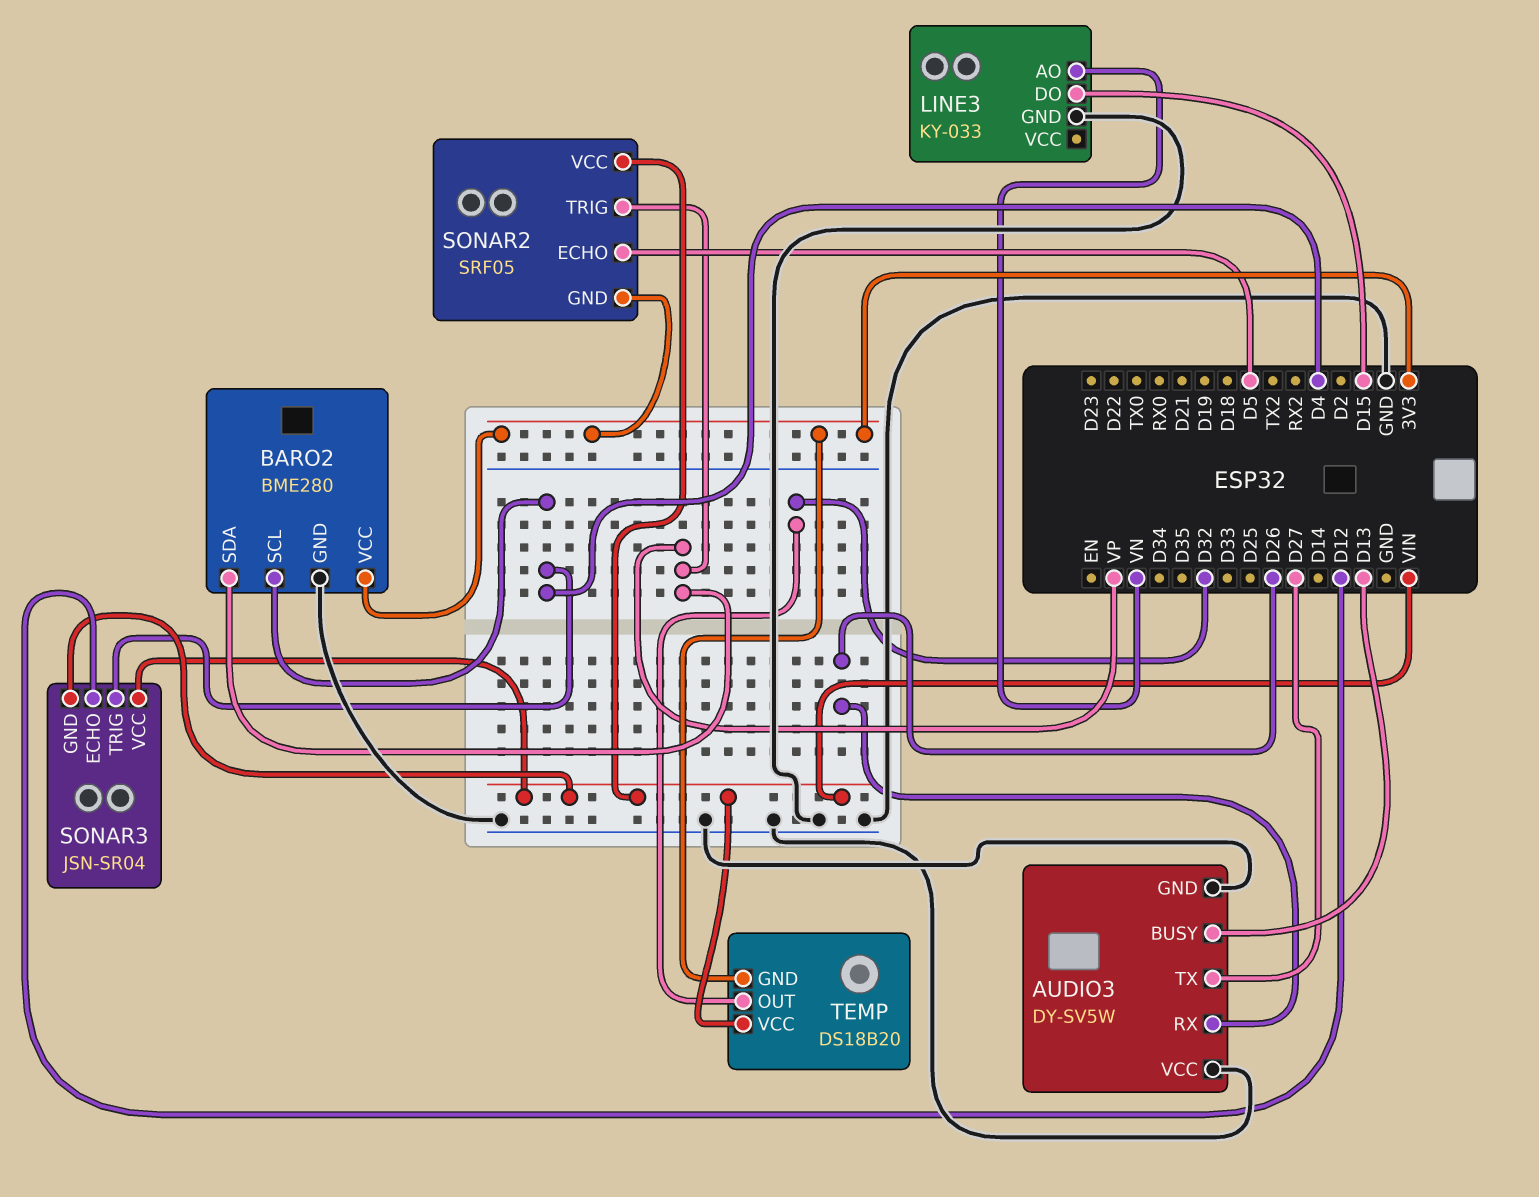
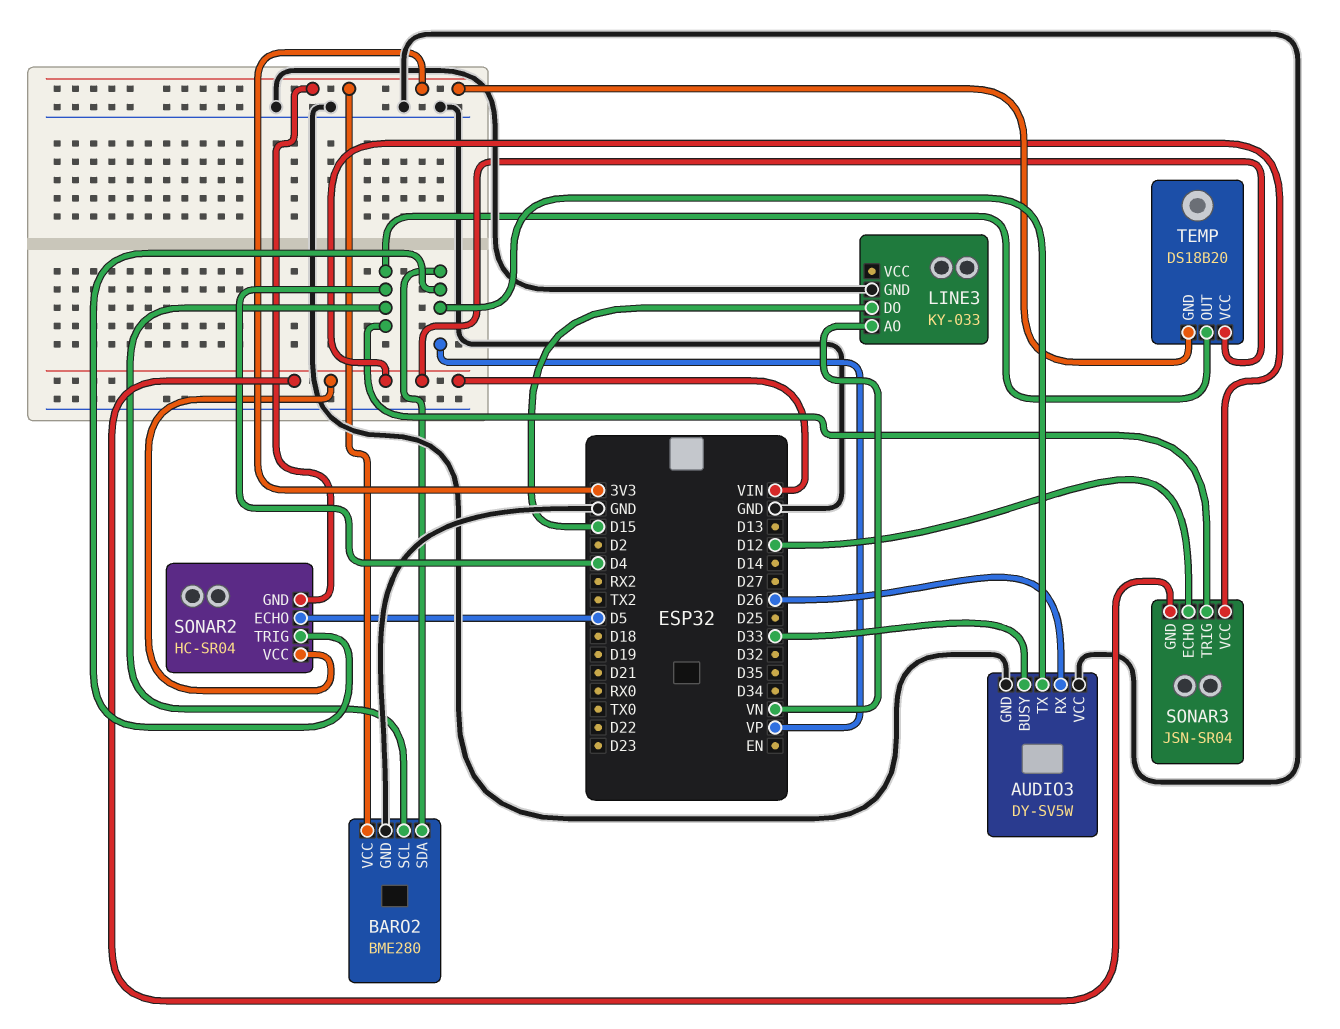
AUDIO3 pin BUSY: D13 -> D33
AUDIO3 pin TX: D27 -> VP
SONAR2: SRF05 -> HC-SR04
TEMP pin OUT: D32 -> D4

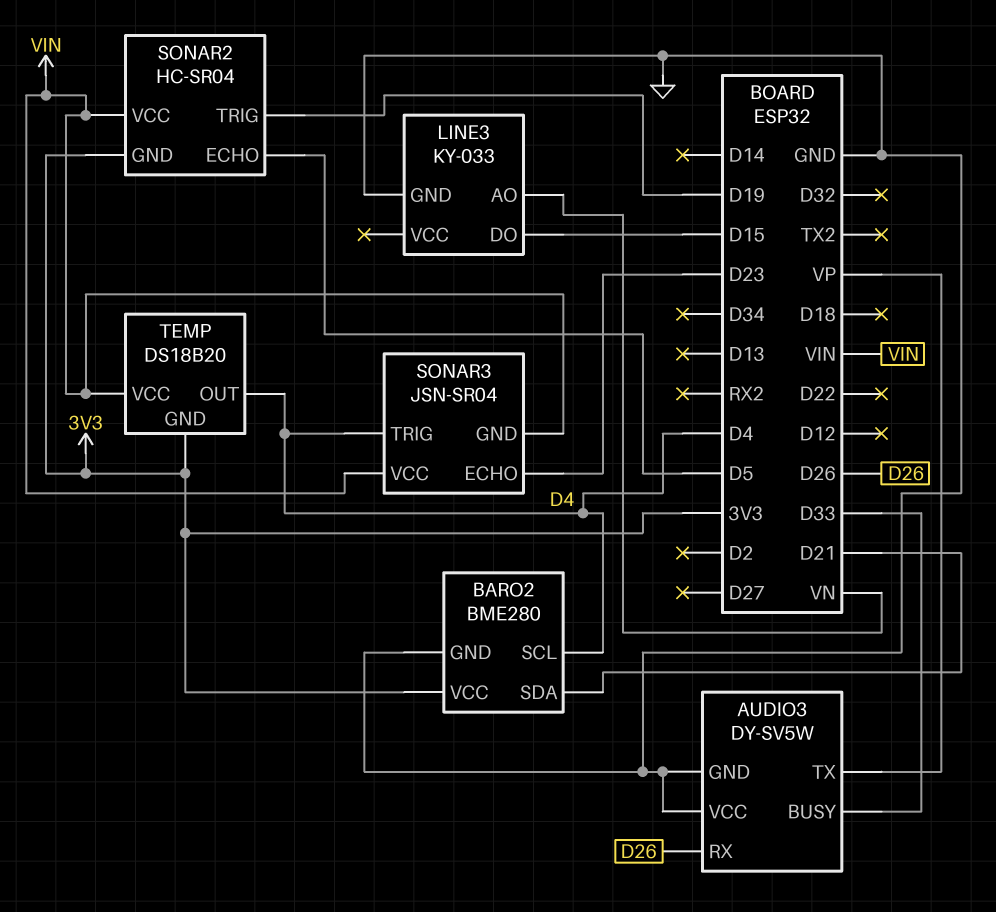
BARO2 pin SDA: VP -> D21
SONAR2 pin TRIG: VP -> D19
SONAR3 pin ECHO: D12 -> D23

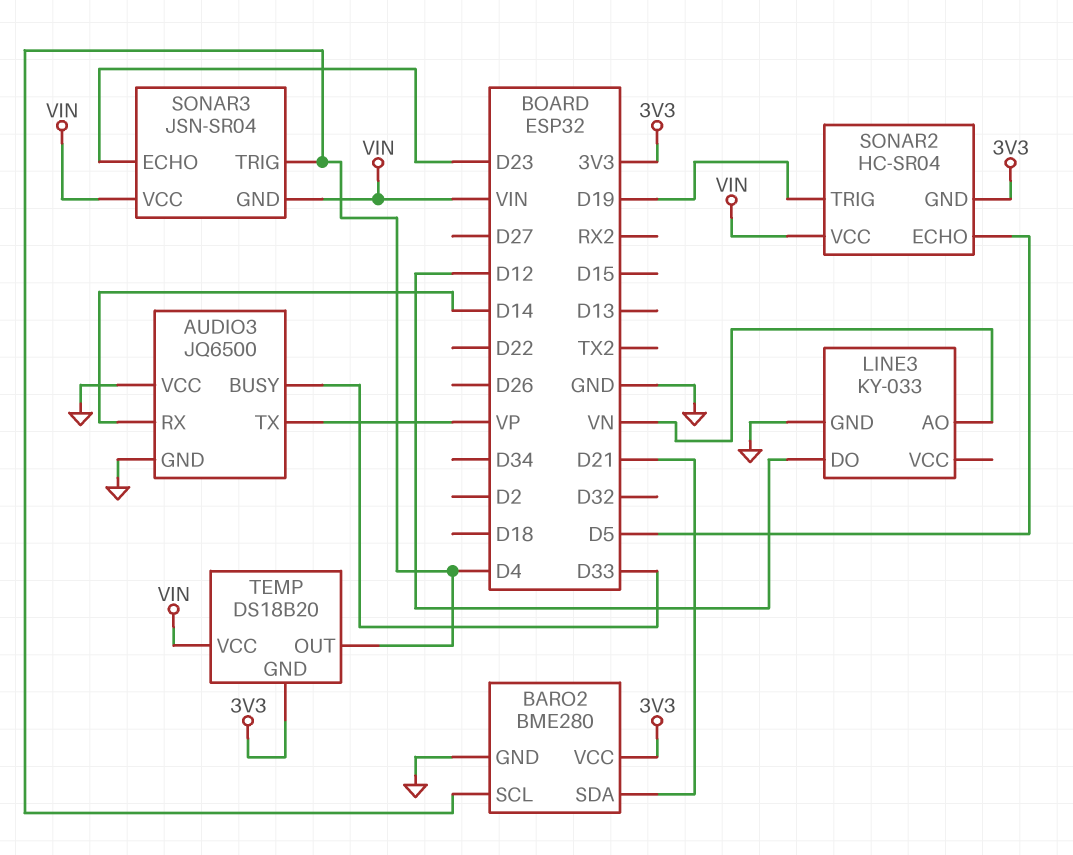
AUDIO3: DY-SV5W -> JQ6500
AUDIO3 pin RX: D26 -> D14
LINE3 pin DO: D15 -> D12

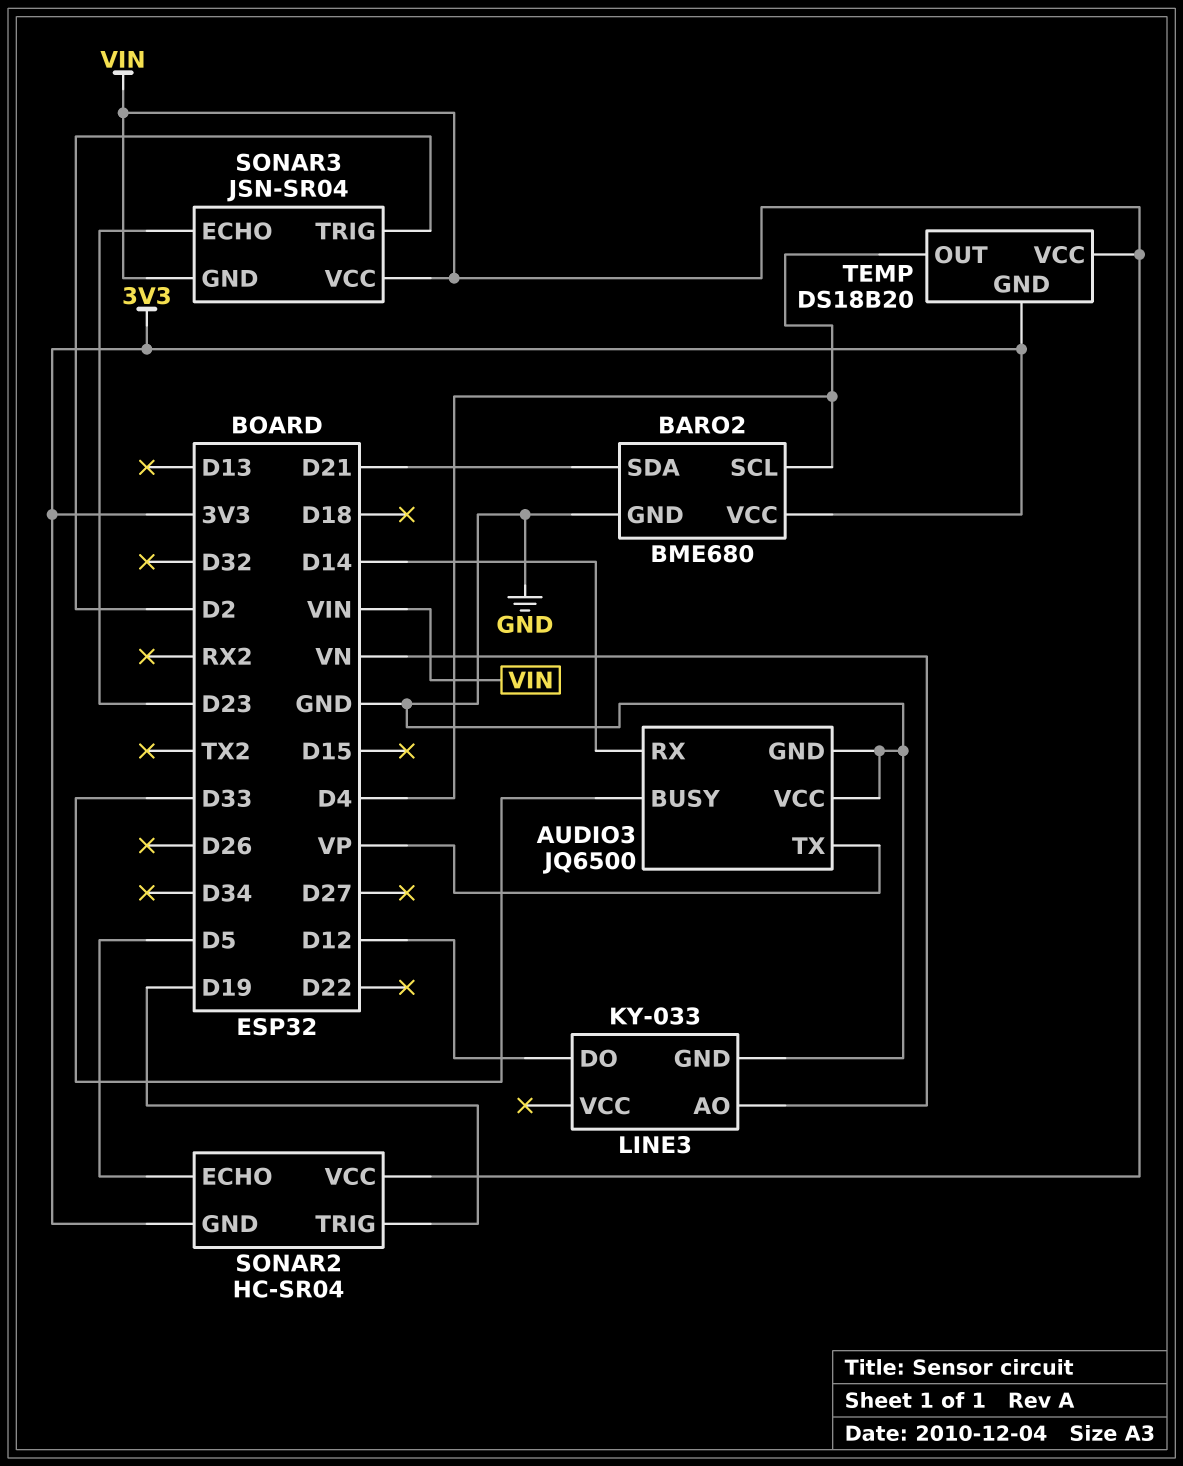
BARO2: BME280 -> BME680
SONAR3 pin TRIG: D4 -> D2

